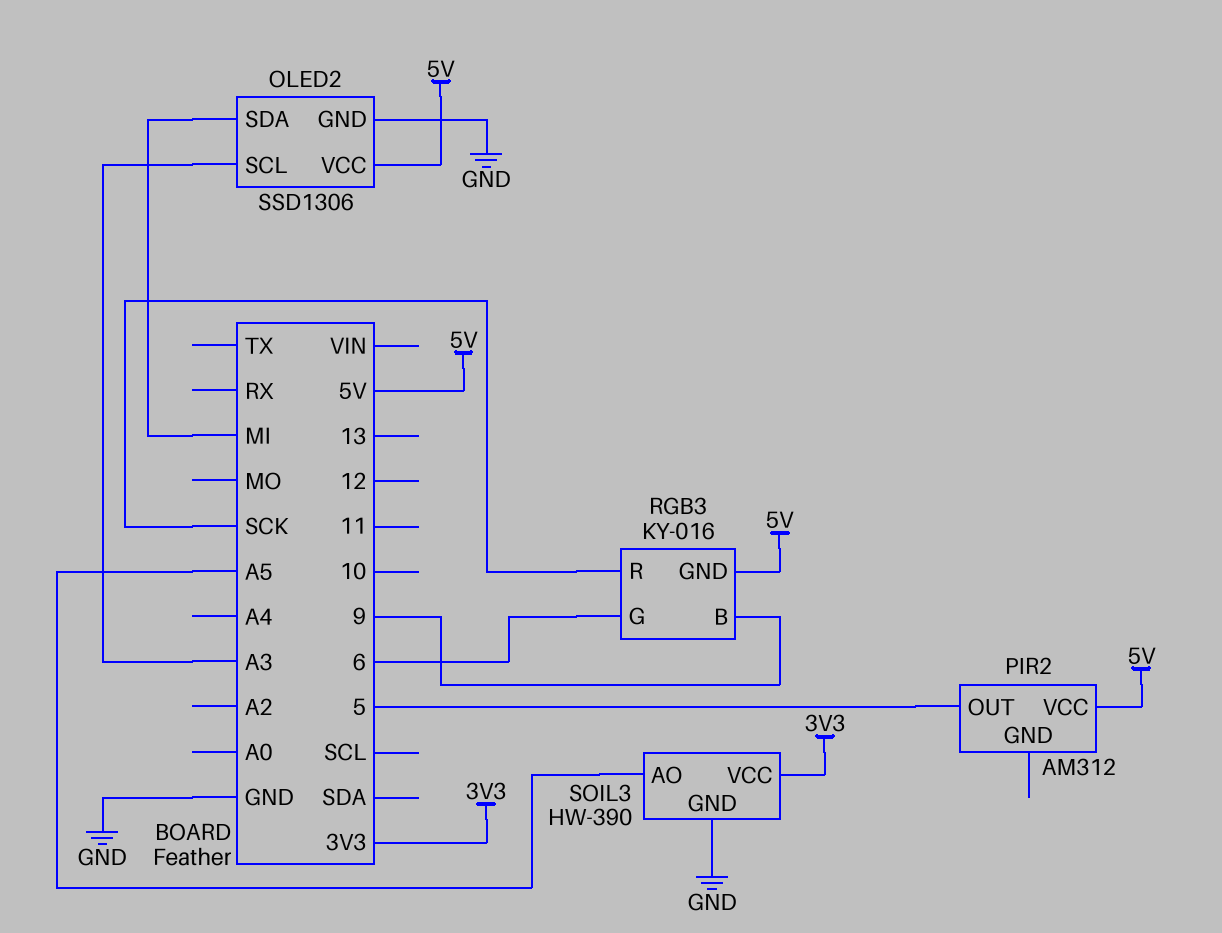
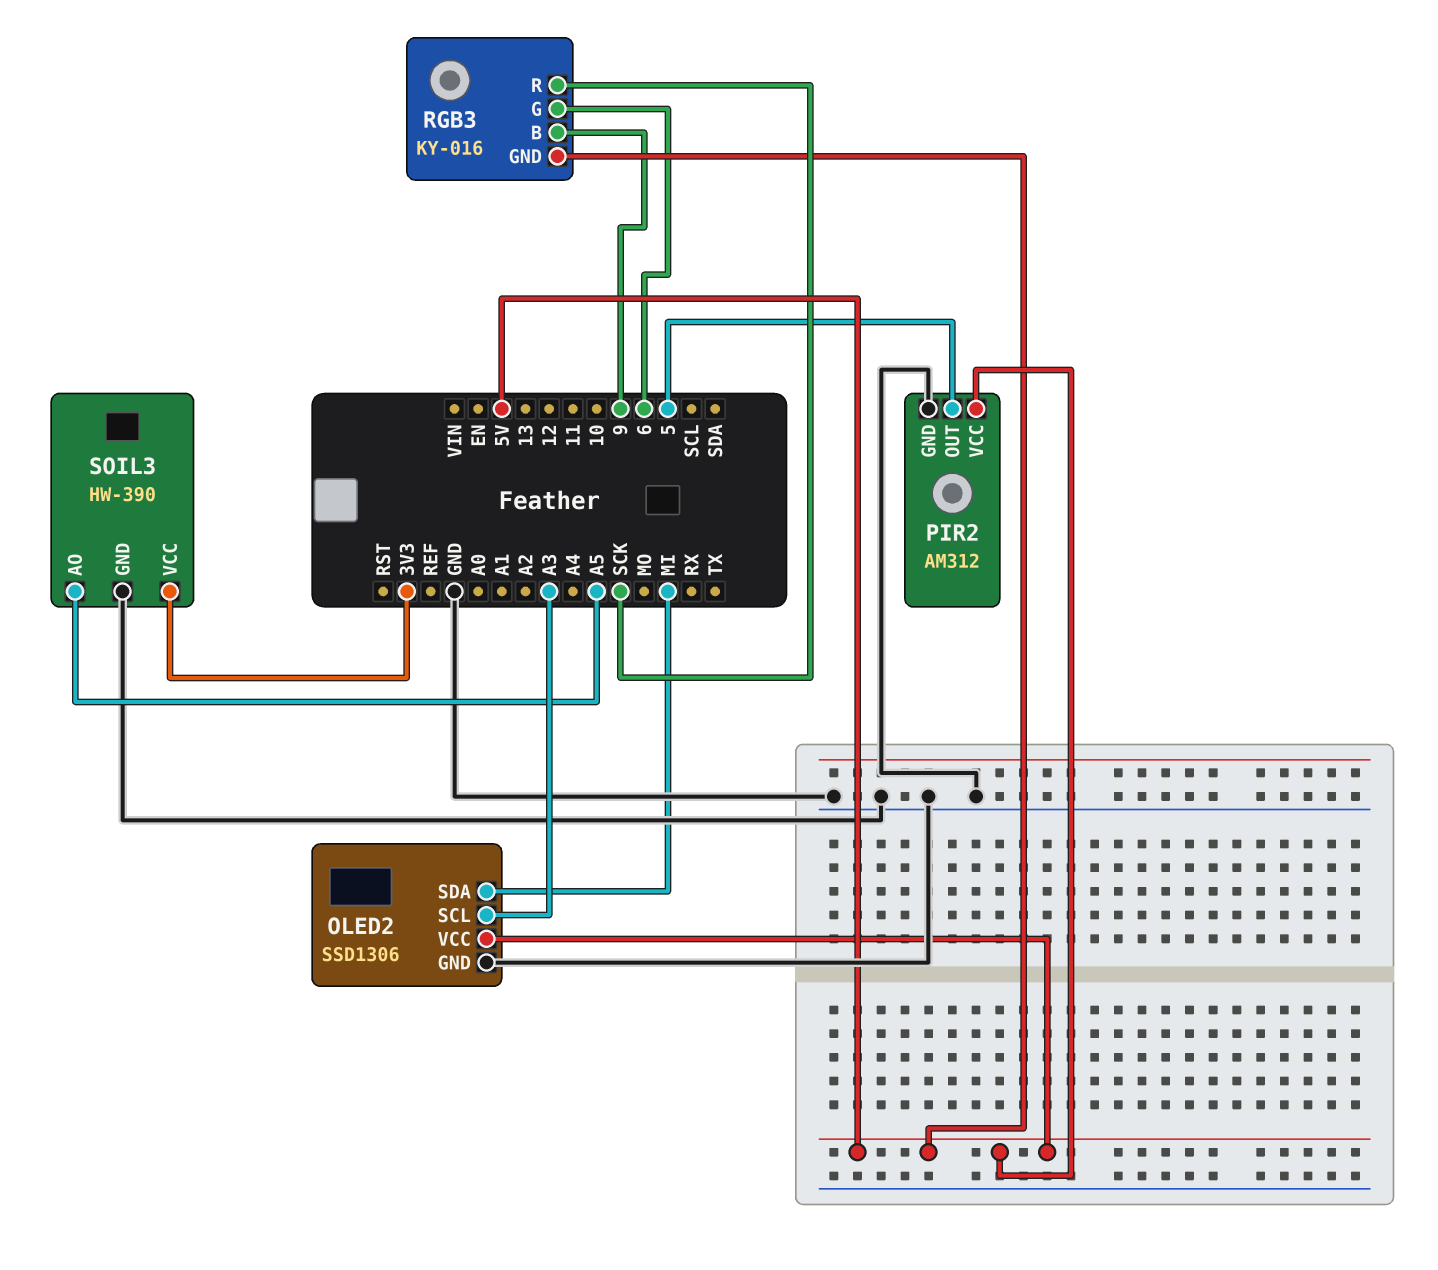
PIR2 pin GND: none -> GND

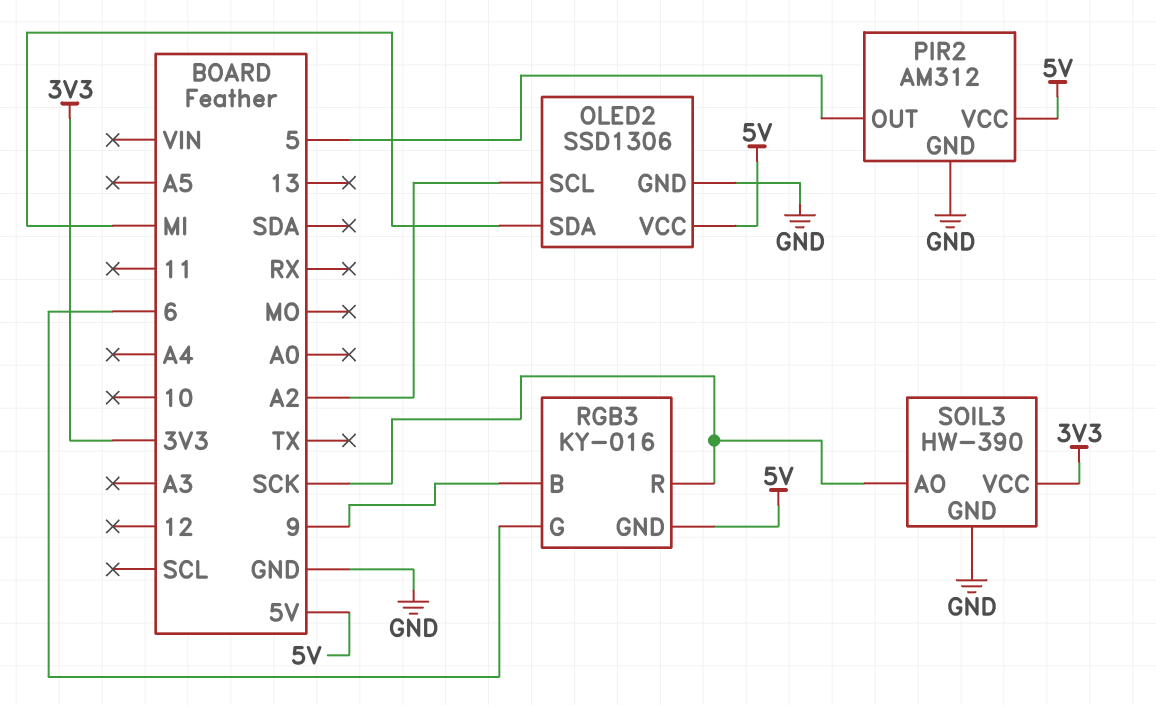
OLED2 pin SCL: A3 -> A2
SOIL3 pin AO: A5 -> SCK

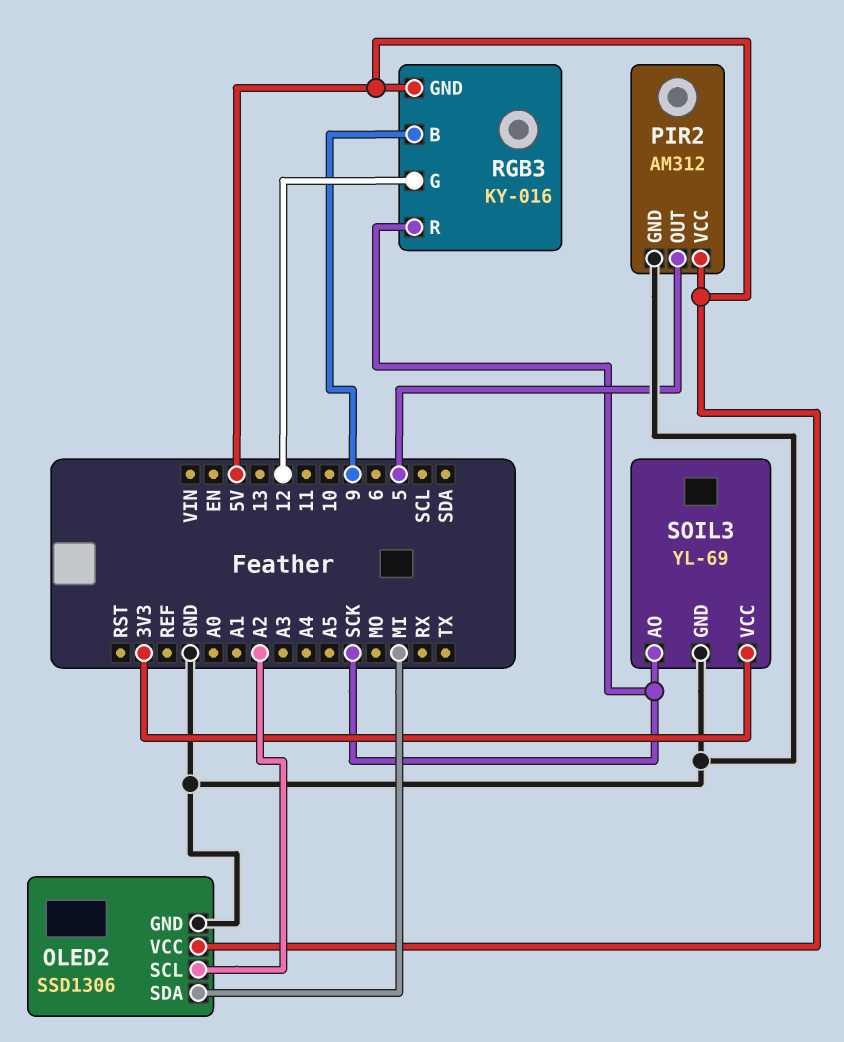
RGB3 pin G: 6 -> 12
SOIL3: HW-390 -> YL-69

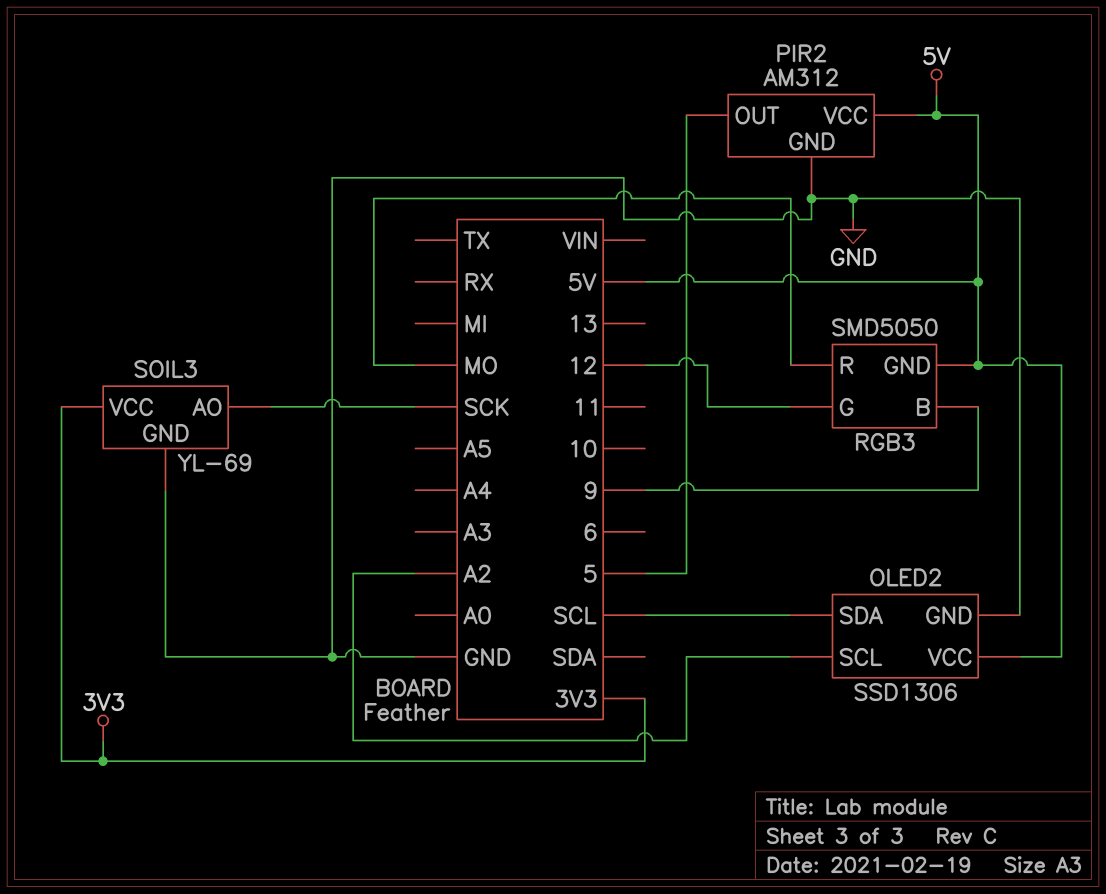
OLED2 pin SDA: MI -> SCL
RGB3: KY-016 -> SMD5050
RGB3 pin R: SCK -> MO

